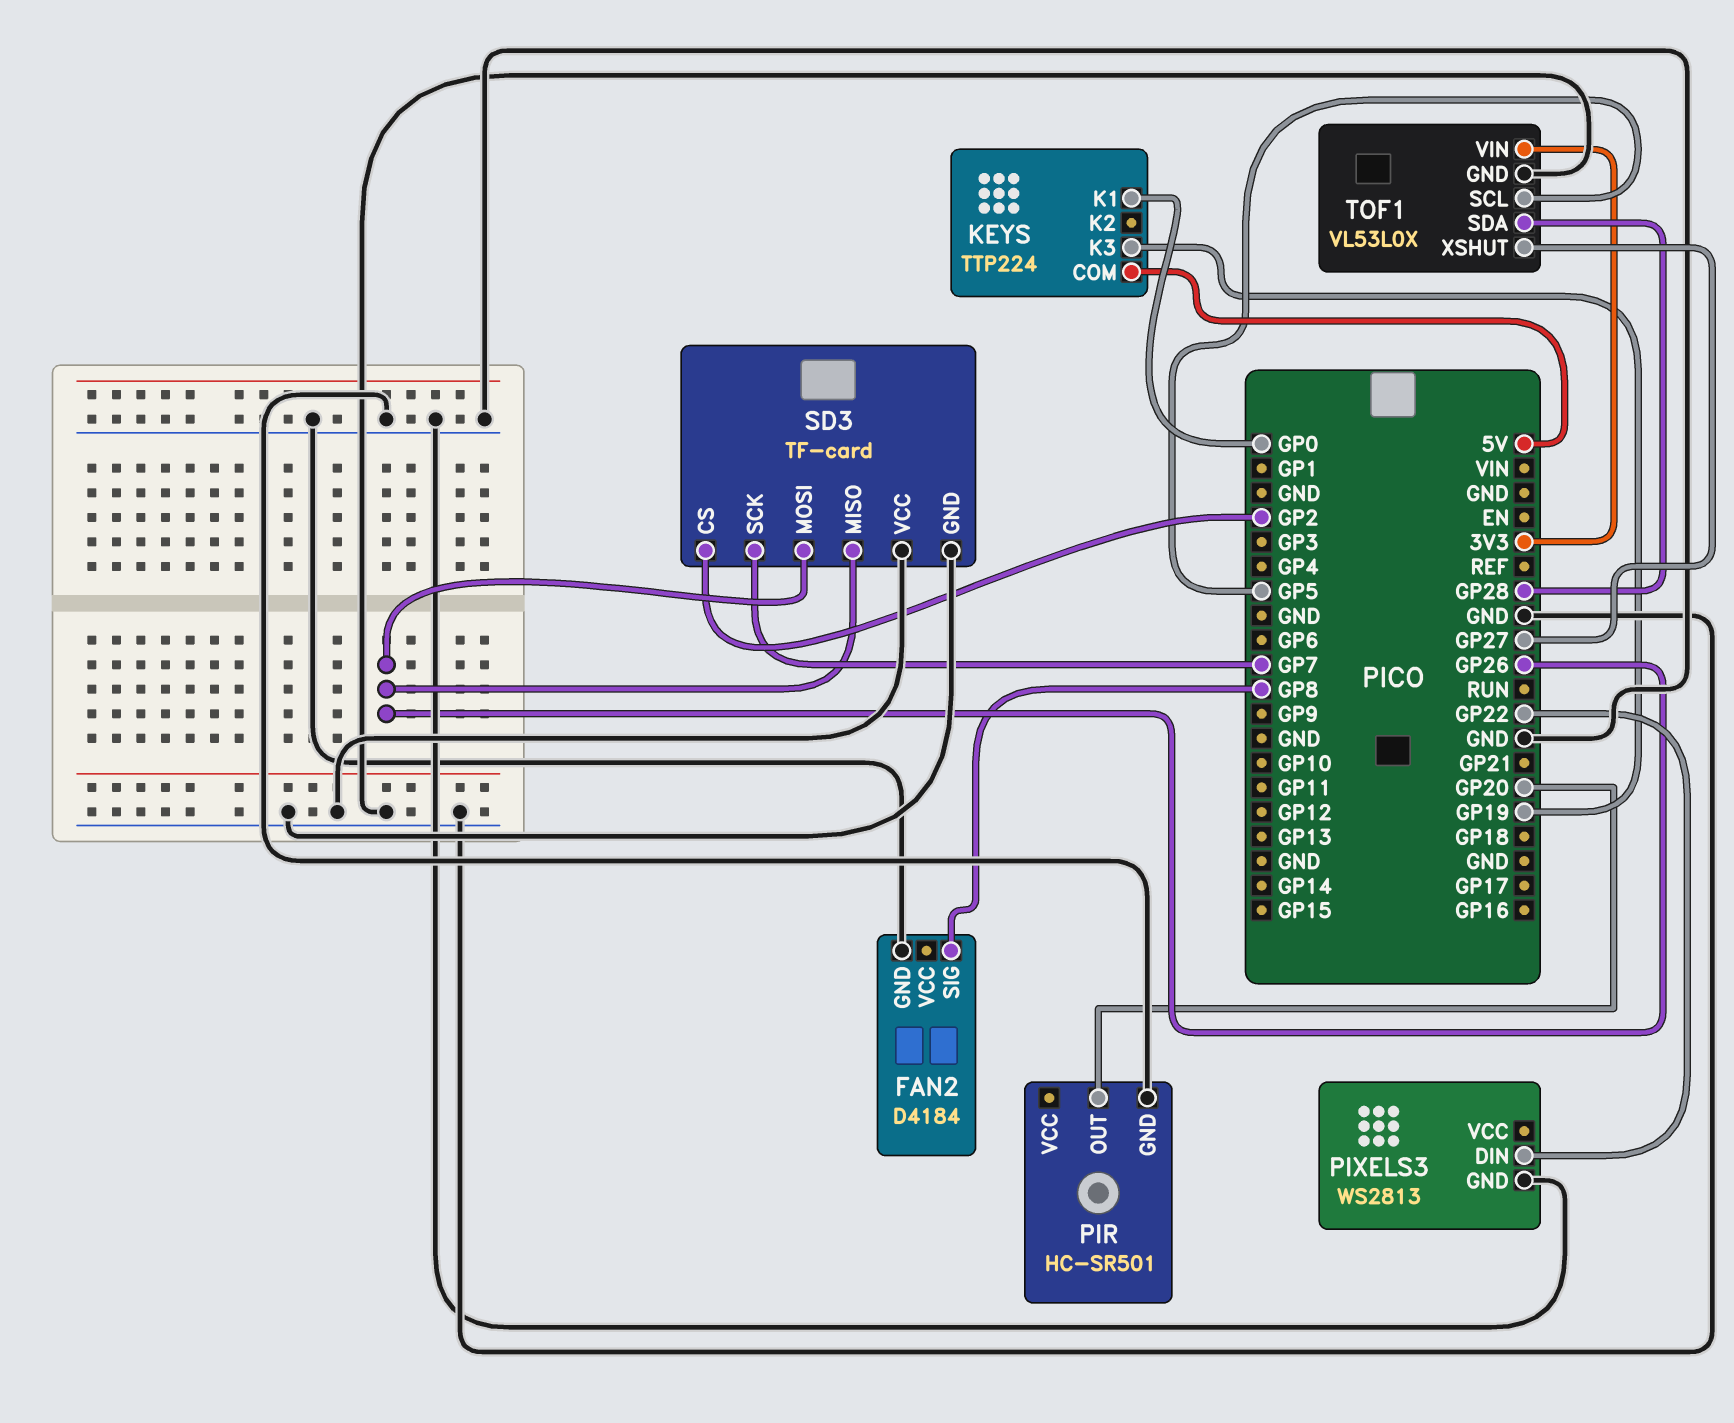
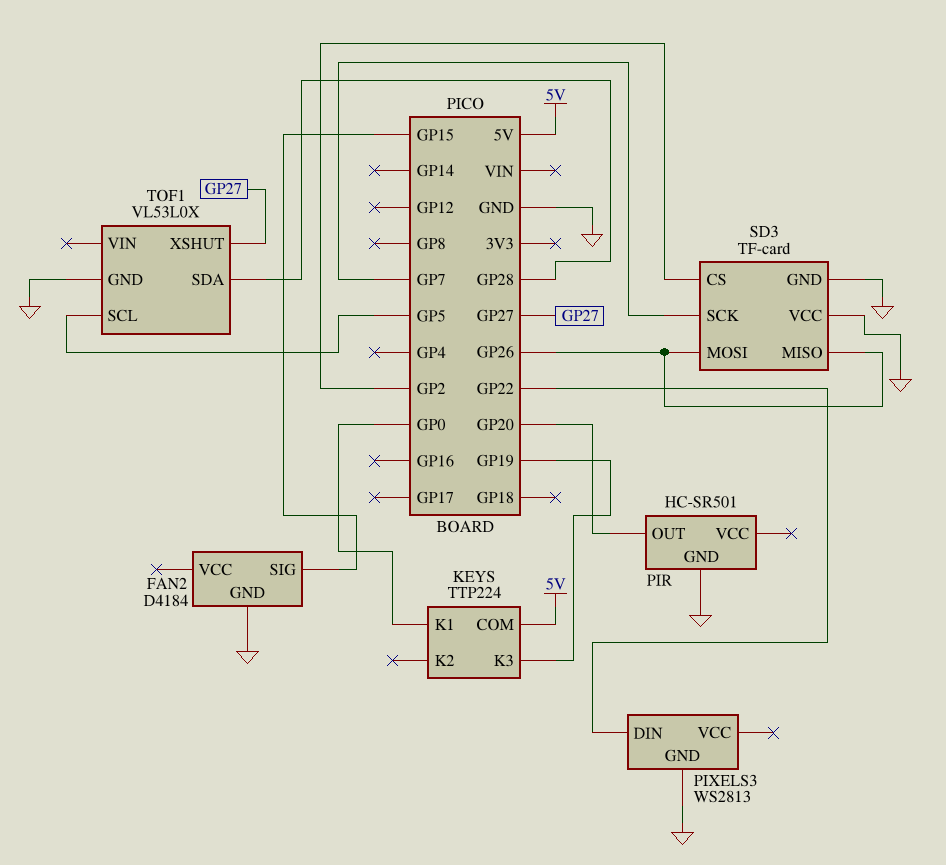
FAN2 pin SIG: GP8 -> GP15
TOF1 pin VIN: 3V3 -> none

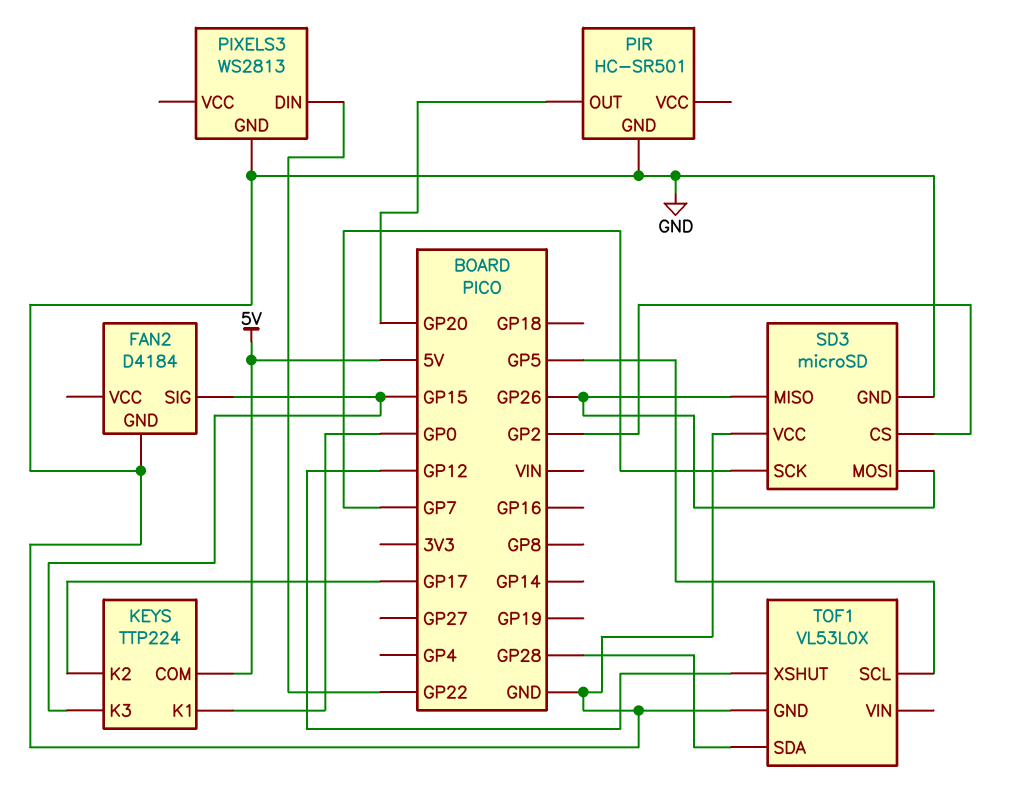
KEYS pin K2: none -> GP17
KEYS pin K3: GP19 -> GP15
SD3: TF-card -> microSD
TOF1 pin XSHUT: GP27 -> GP12

